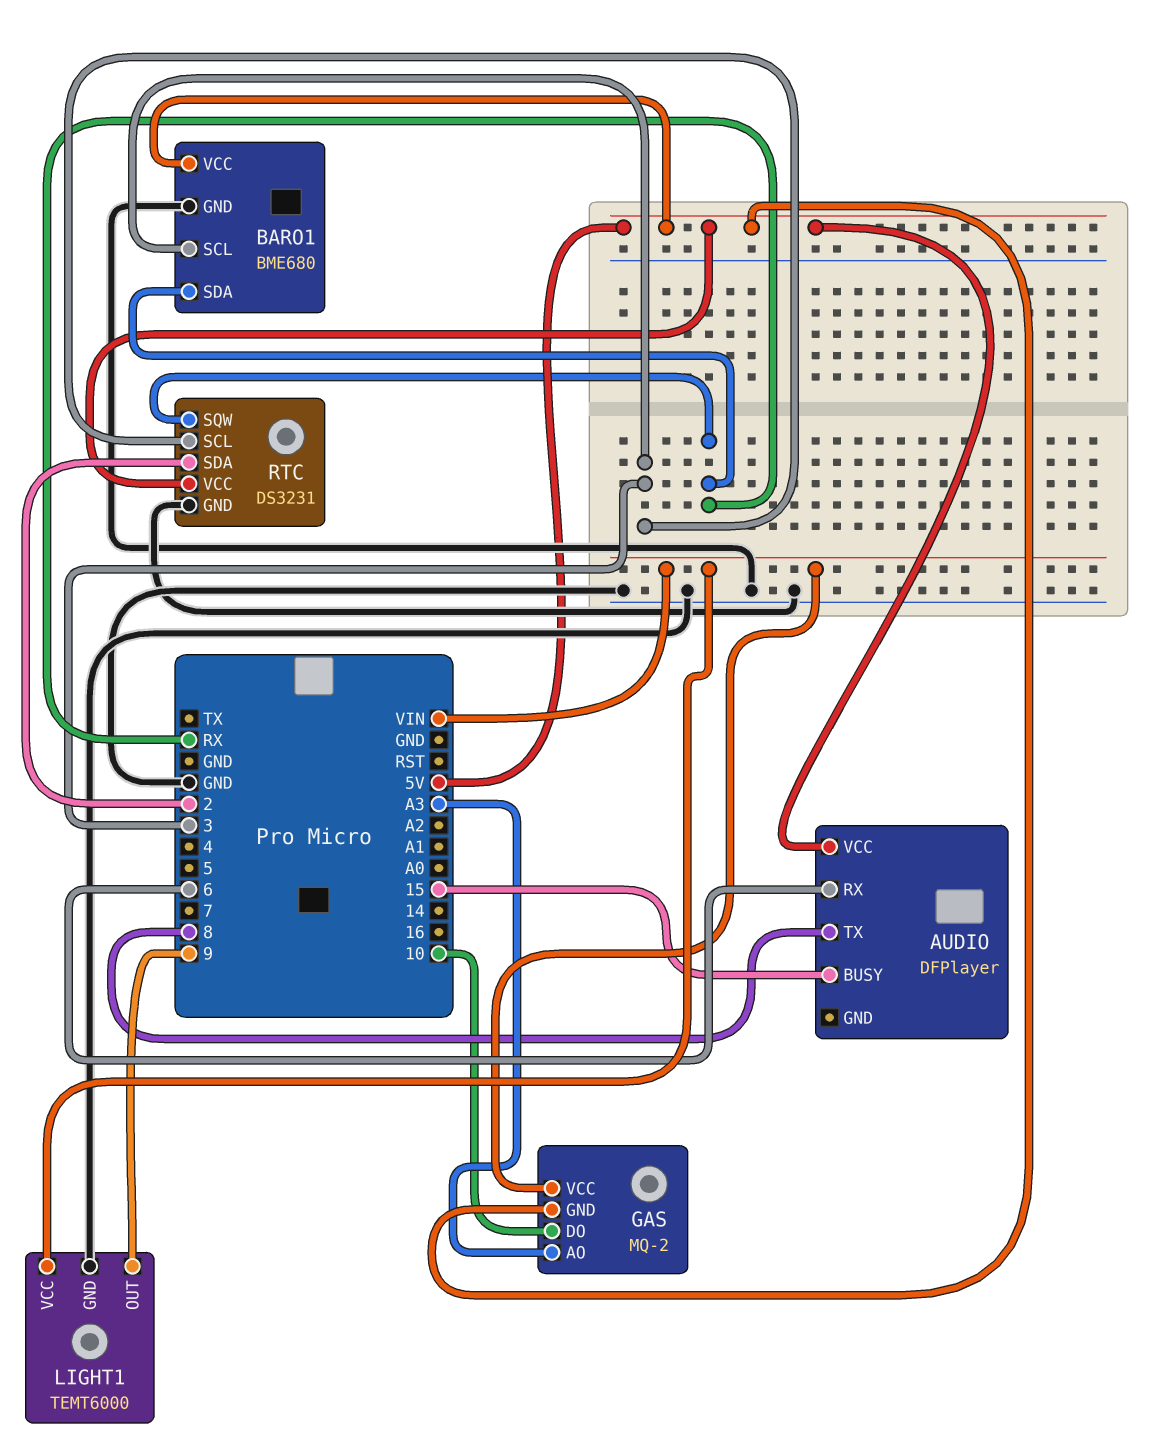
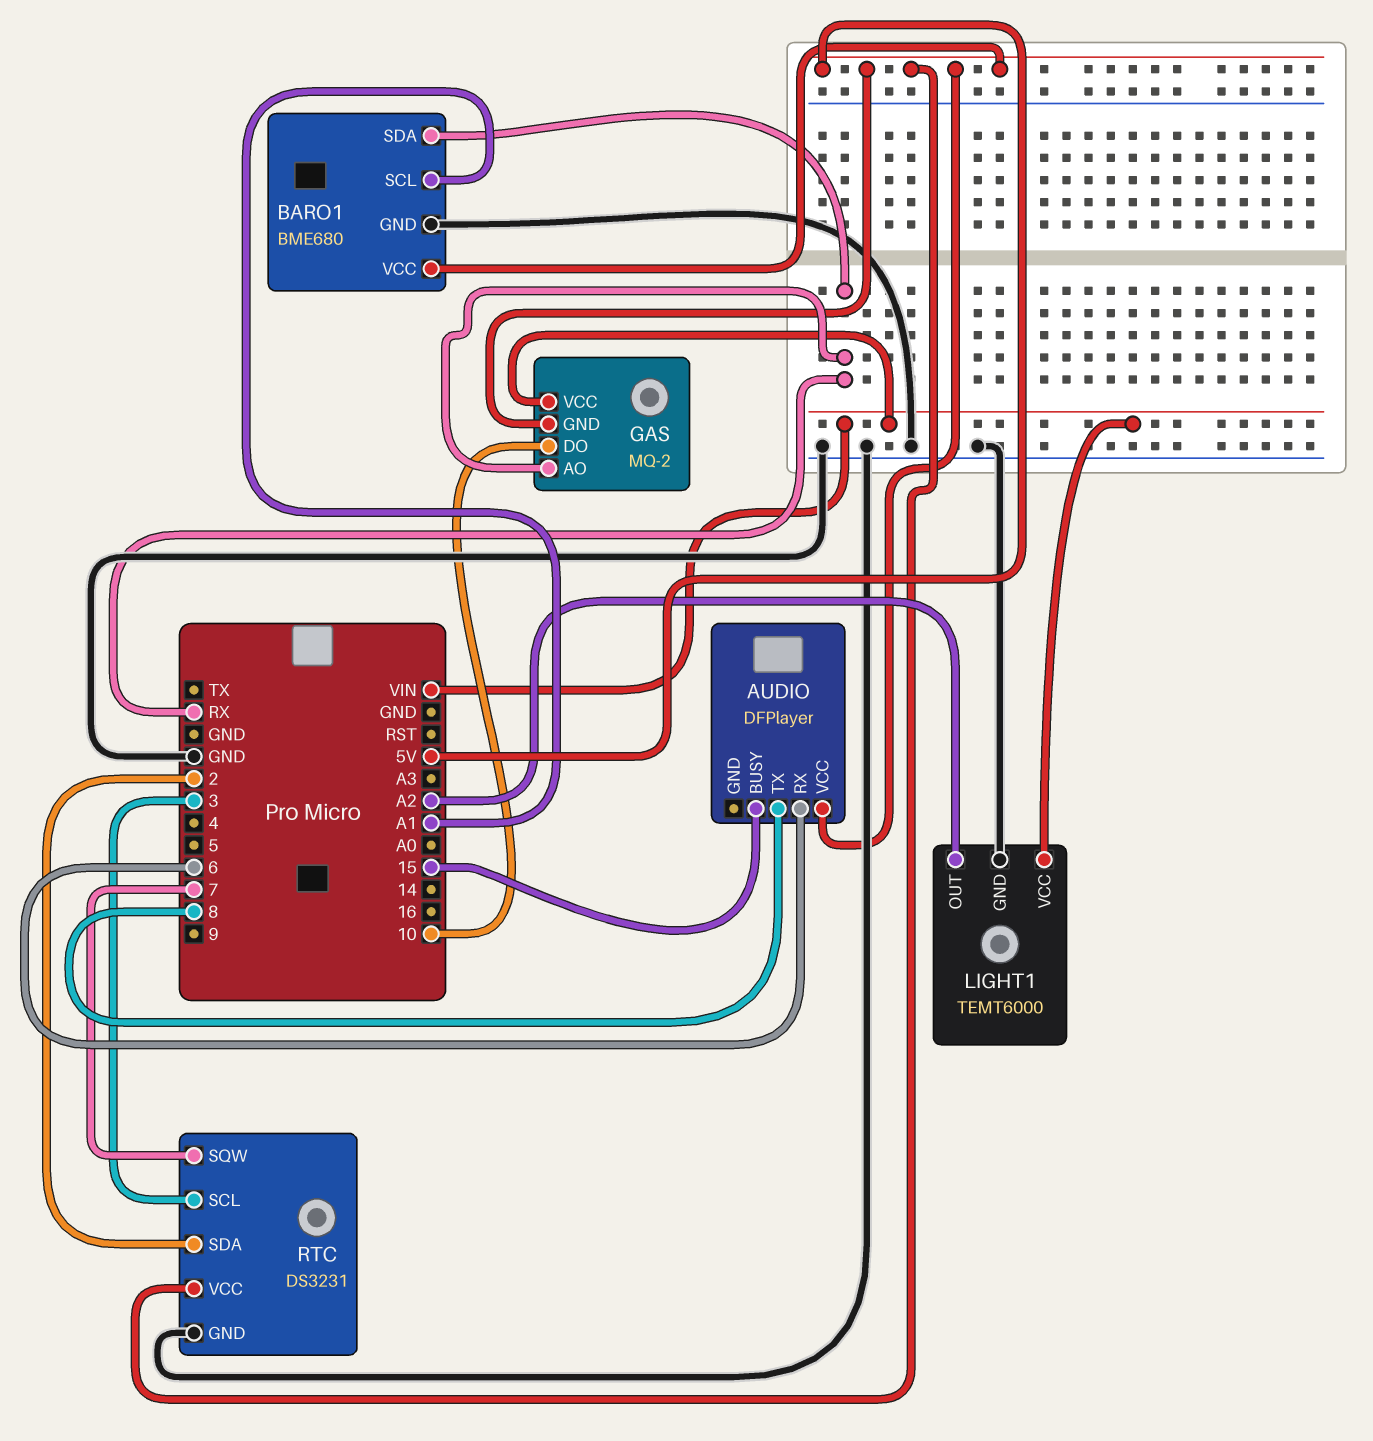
BARO1 pin SCL: 3 -> A1
GAS pin AO: A3 -> RX
LIGHT1 pin OUT: 9 -> A2
RTC pin SQW: RX -> 7

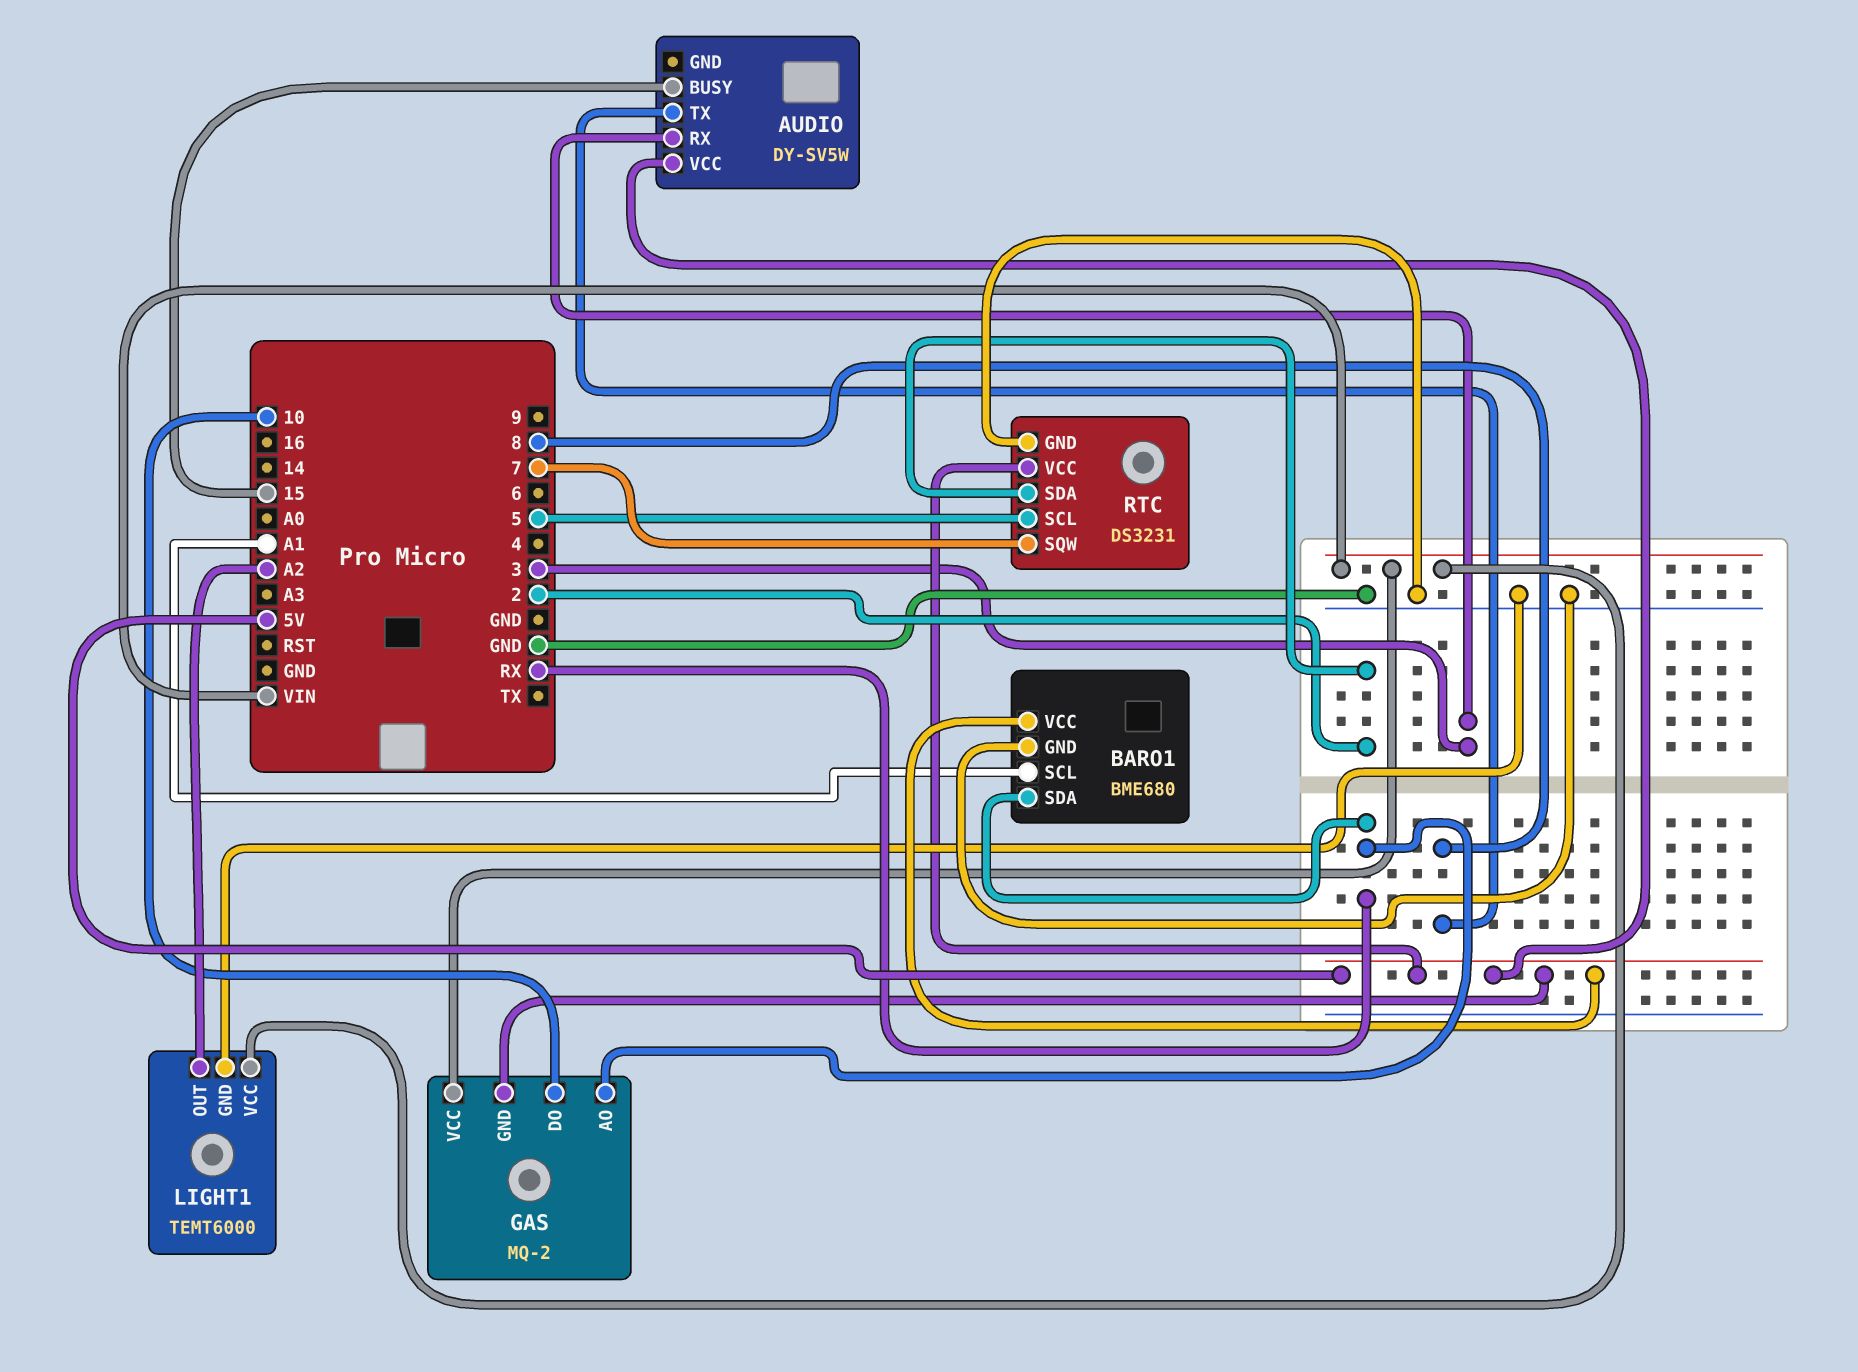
AUDIO: DFPlayer -> DY-SV5W
AUDIO pin RX: 6 -> 3
RTC pin SCL: 3 -> 5

